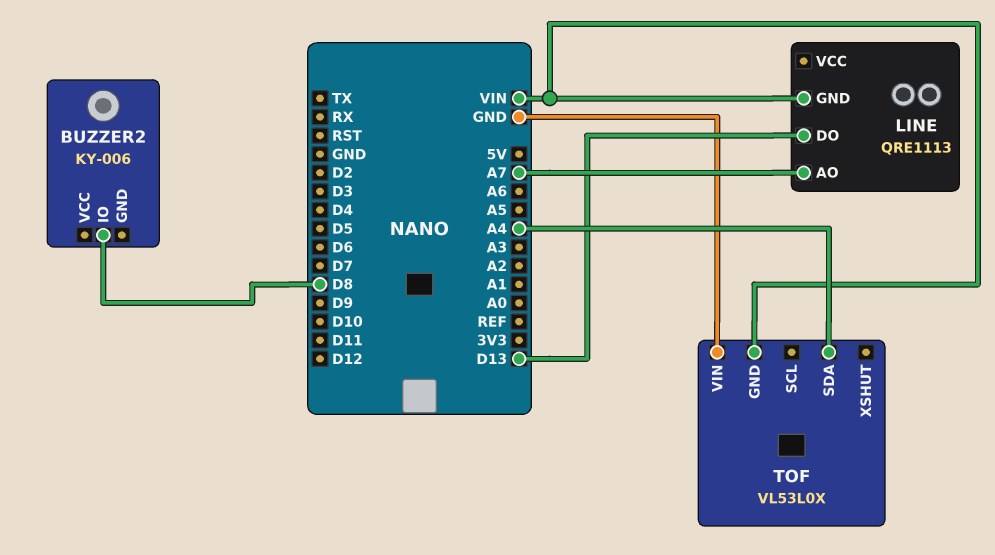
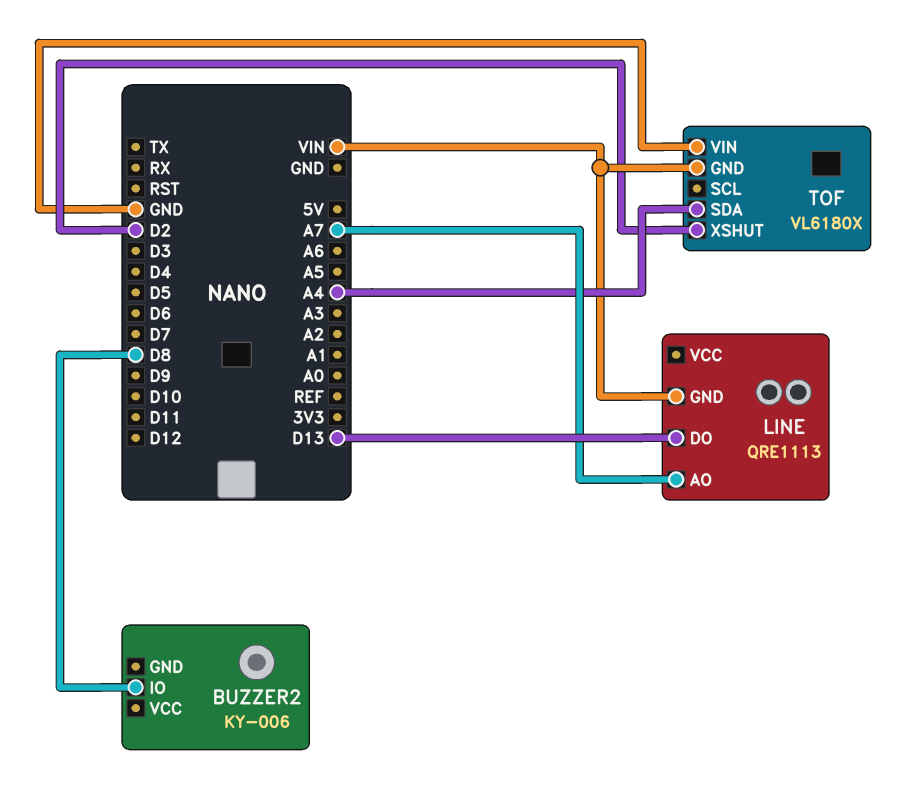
TOF: VL53L0X -> VL6180X
TOF pin XSHUT: none -> D2

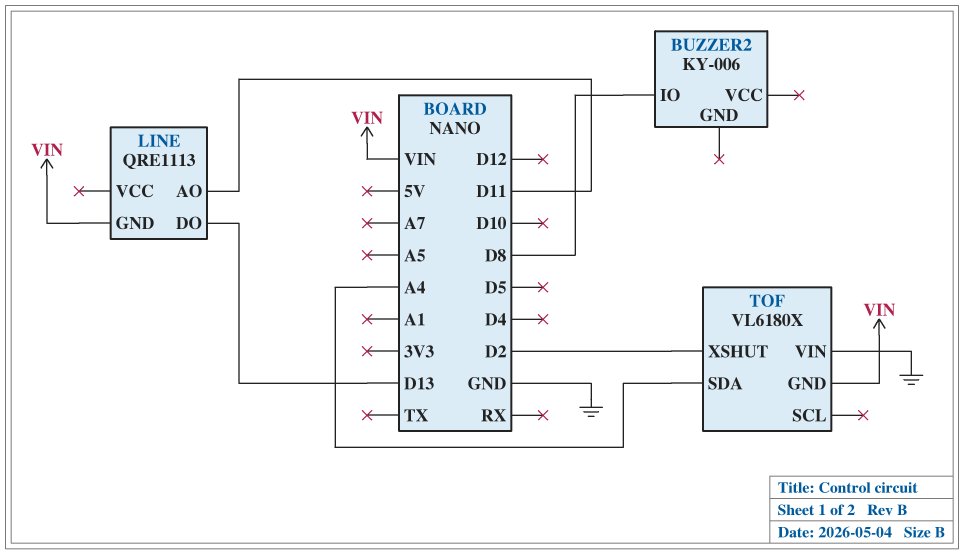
LINE pin AO: A7 -> D11

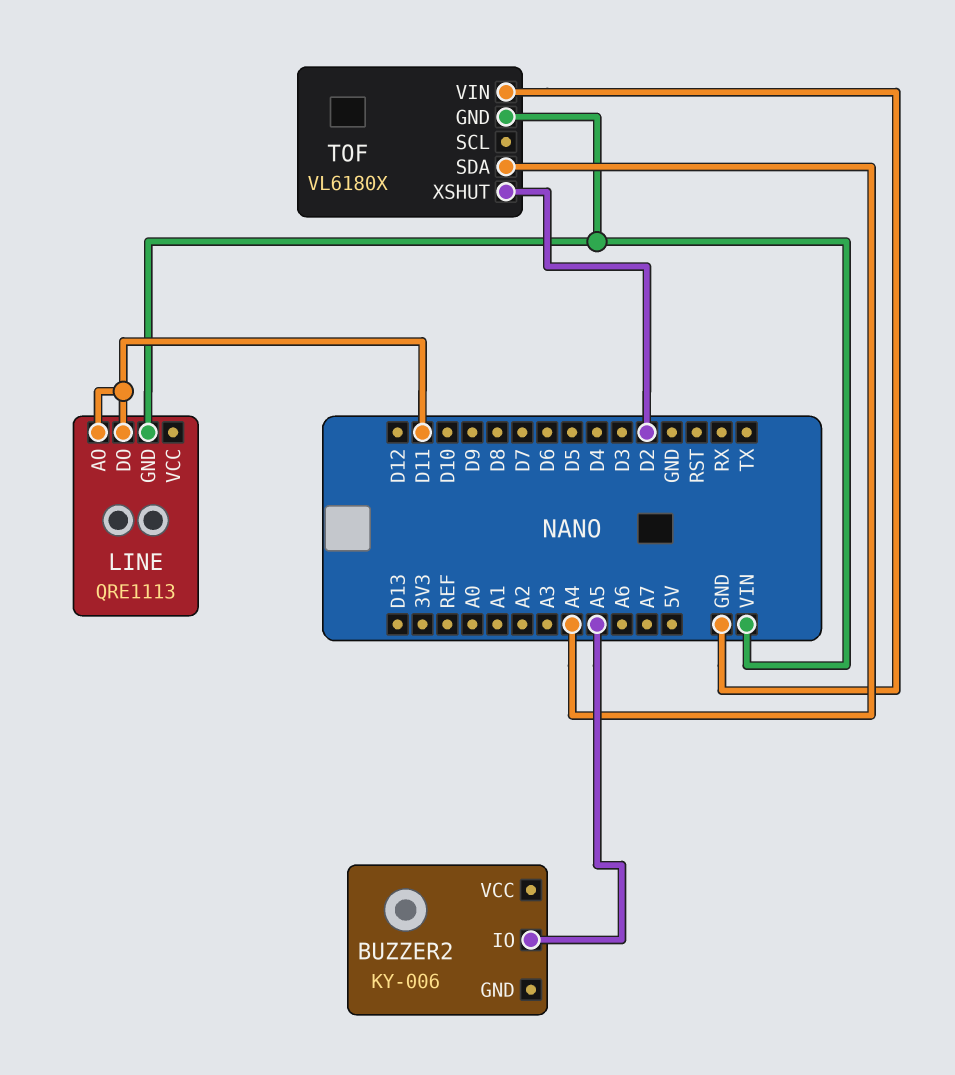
BUZZER2 pin IO: D8 -> A5
LINE pin DO: D13 -> D11

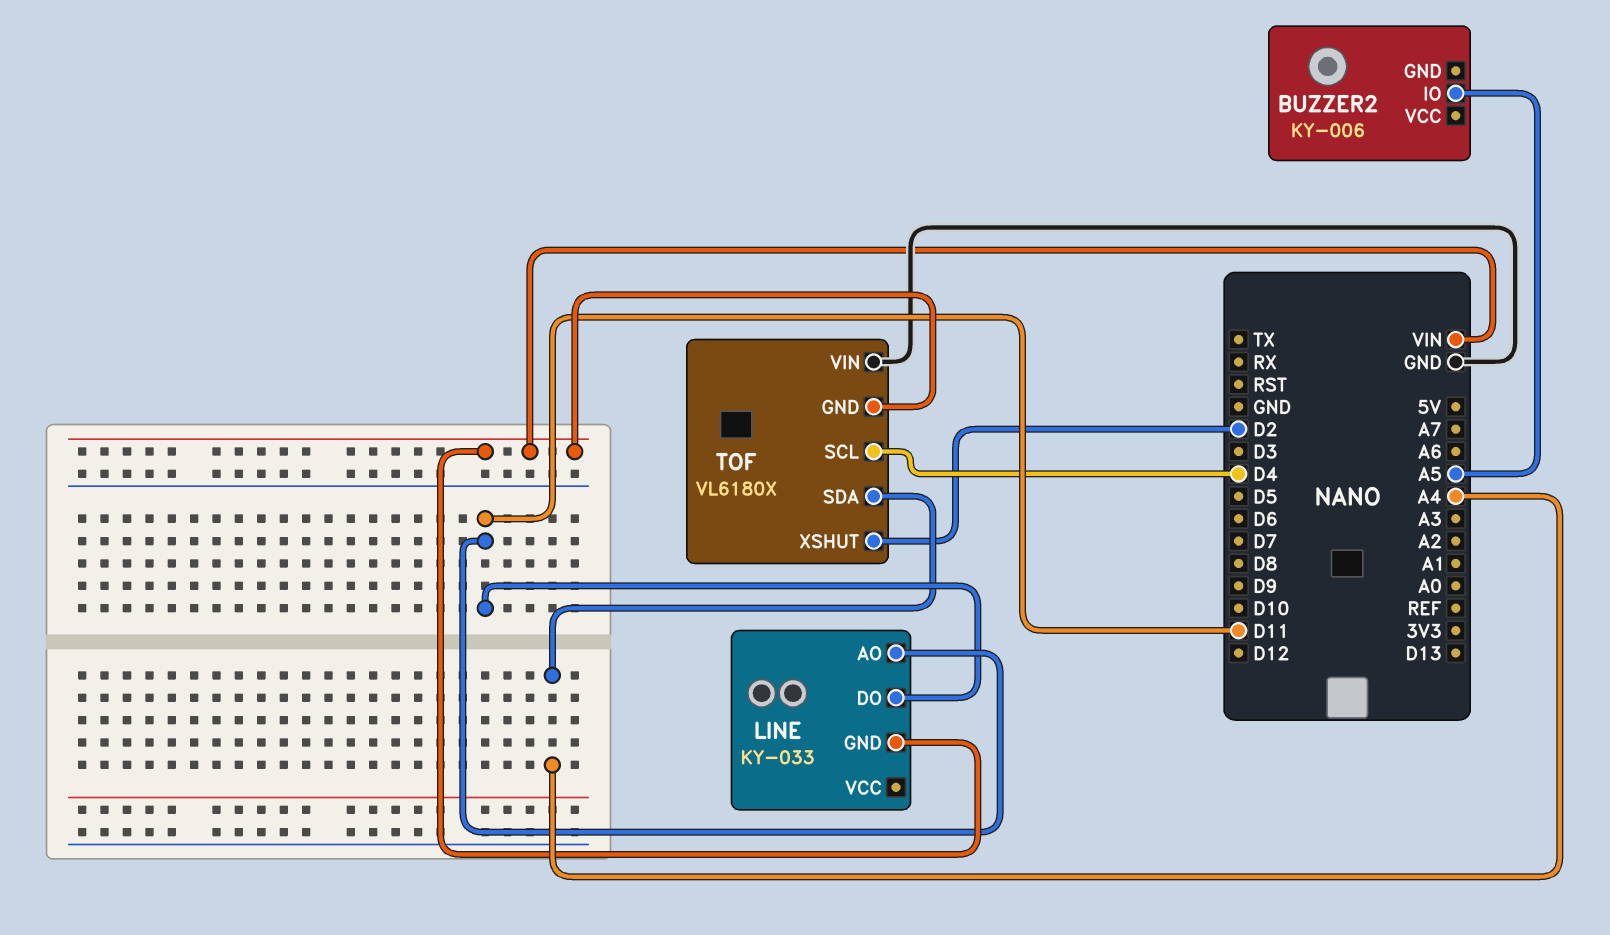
LINE: QRE1113 -> KY-033
TOF pin SCL: none -> D4

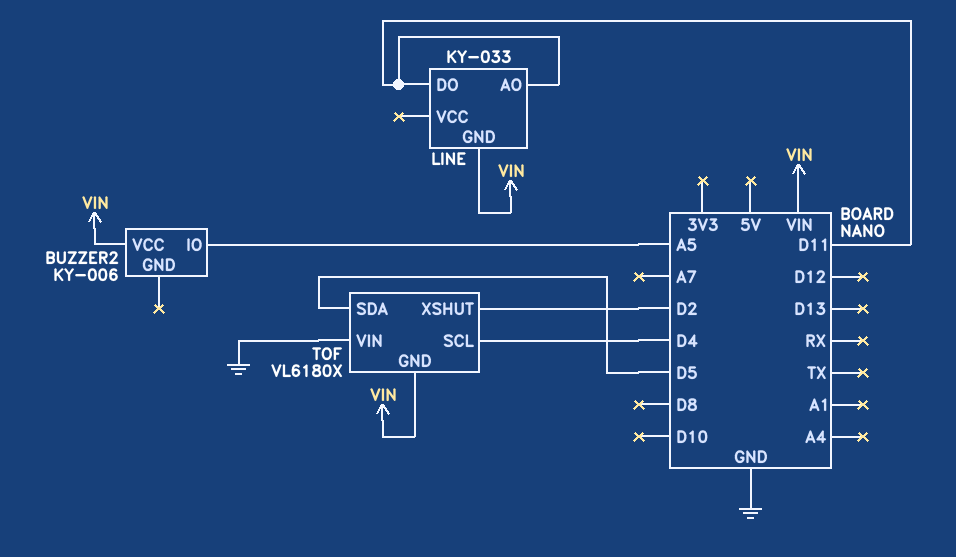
BUZZER2 pin VCC: none -> VIN
TOF pin SDA: A4 -> D5

